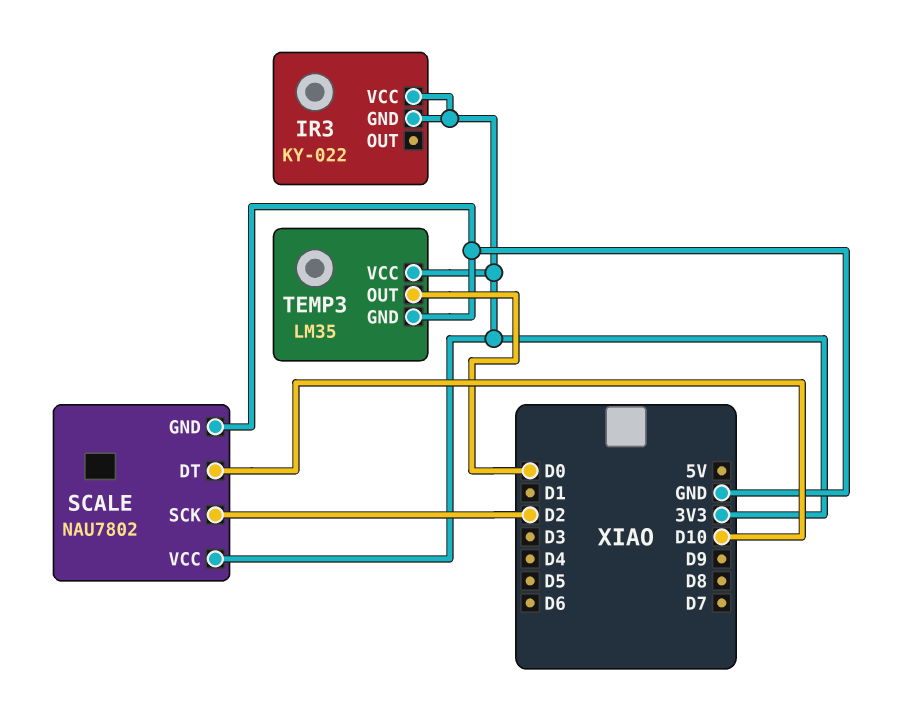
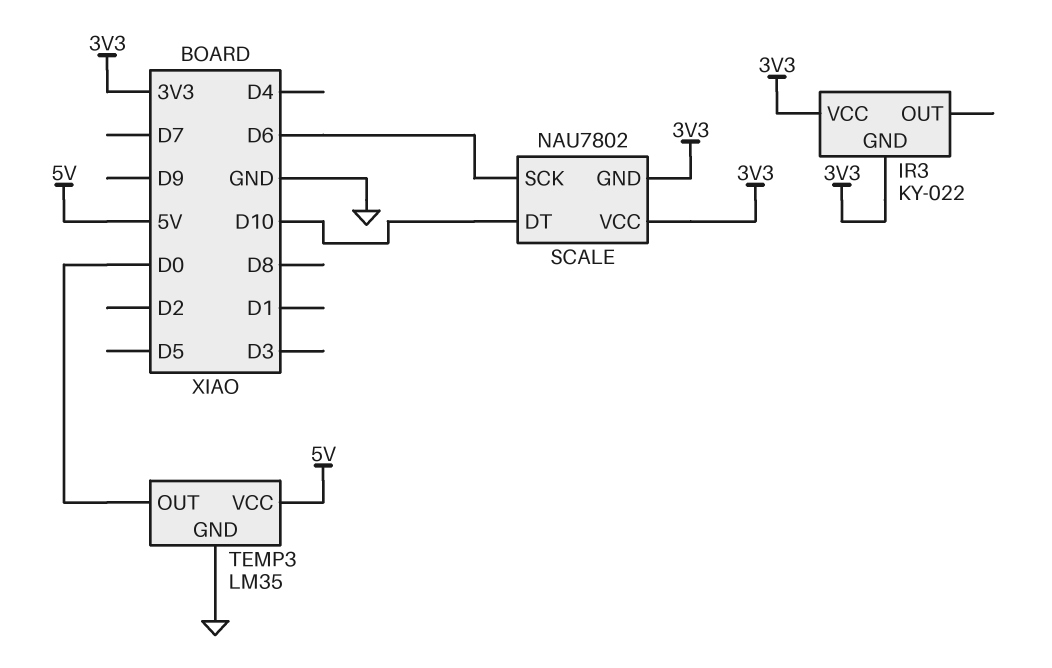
SCALE pin GND: GND -> 3V3
SCALE pin SCK: D2 -> D6
TEMP3 pin VCC: 3V3 -> 5V

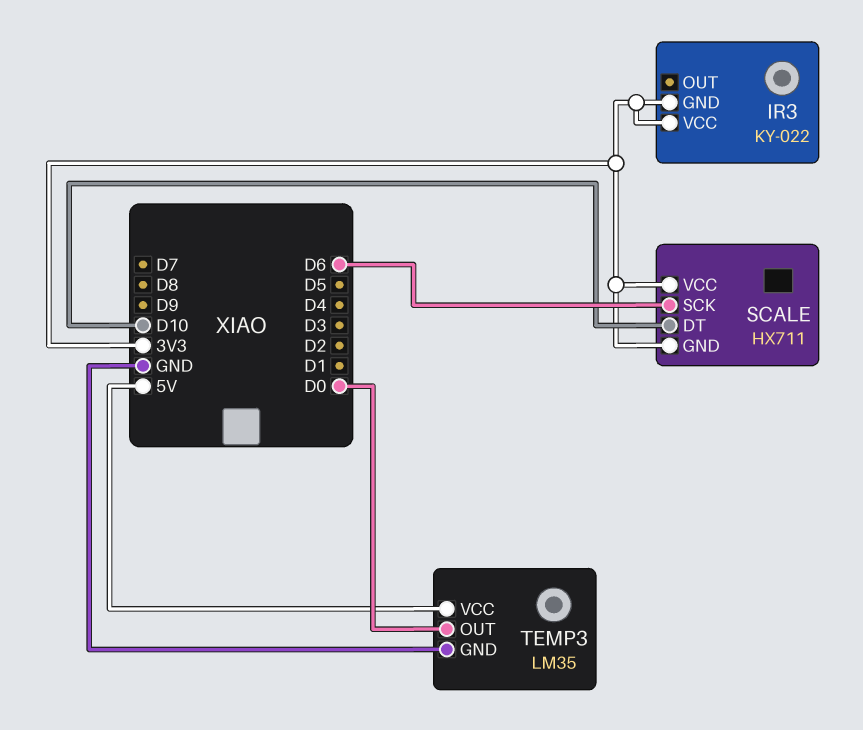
SCALE: NAU7802 -> HX711

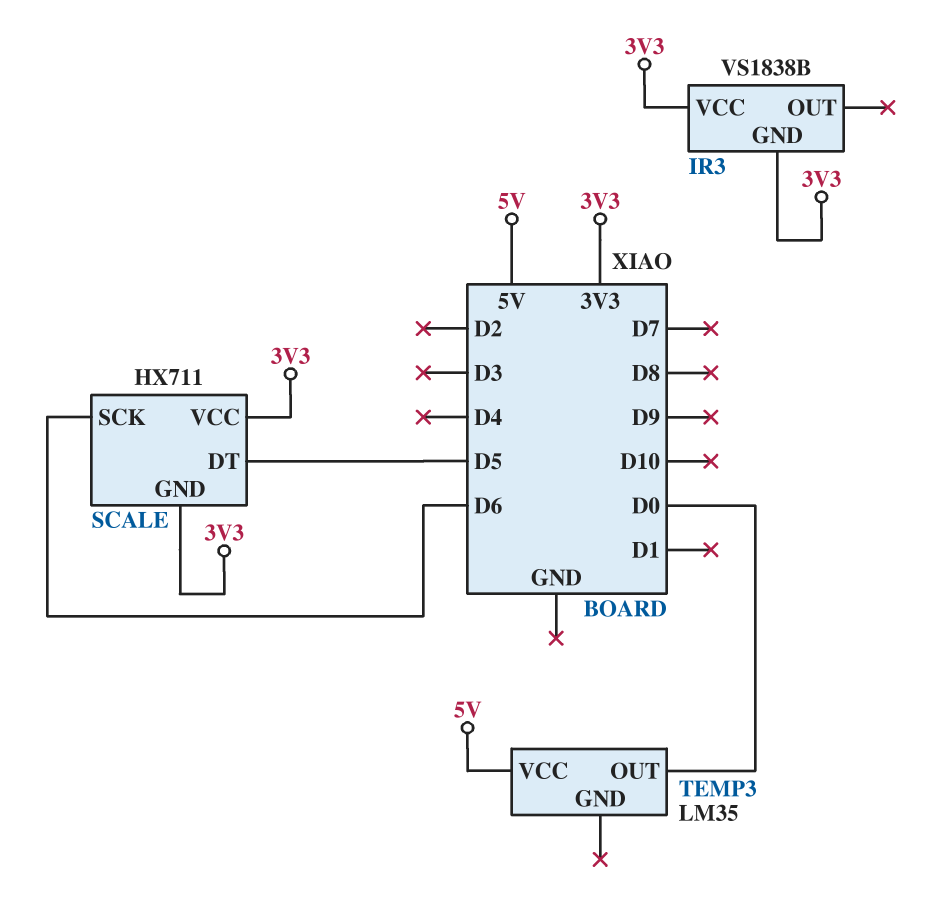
IR3: KY-022 -> VS1838B
SCALE pin DT: D10 -> D5
TEMP3 pin GND: GND -> none

